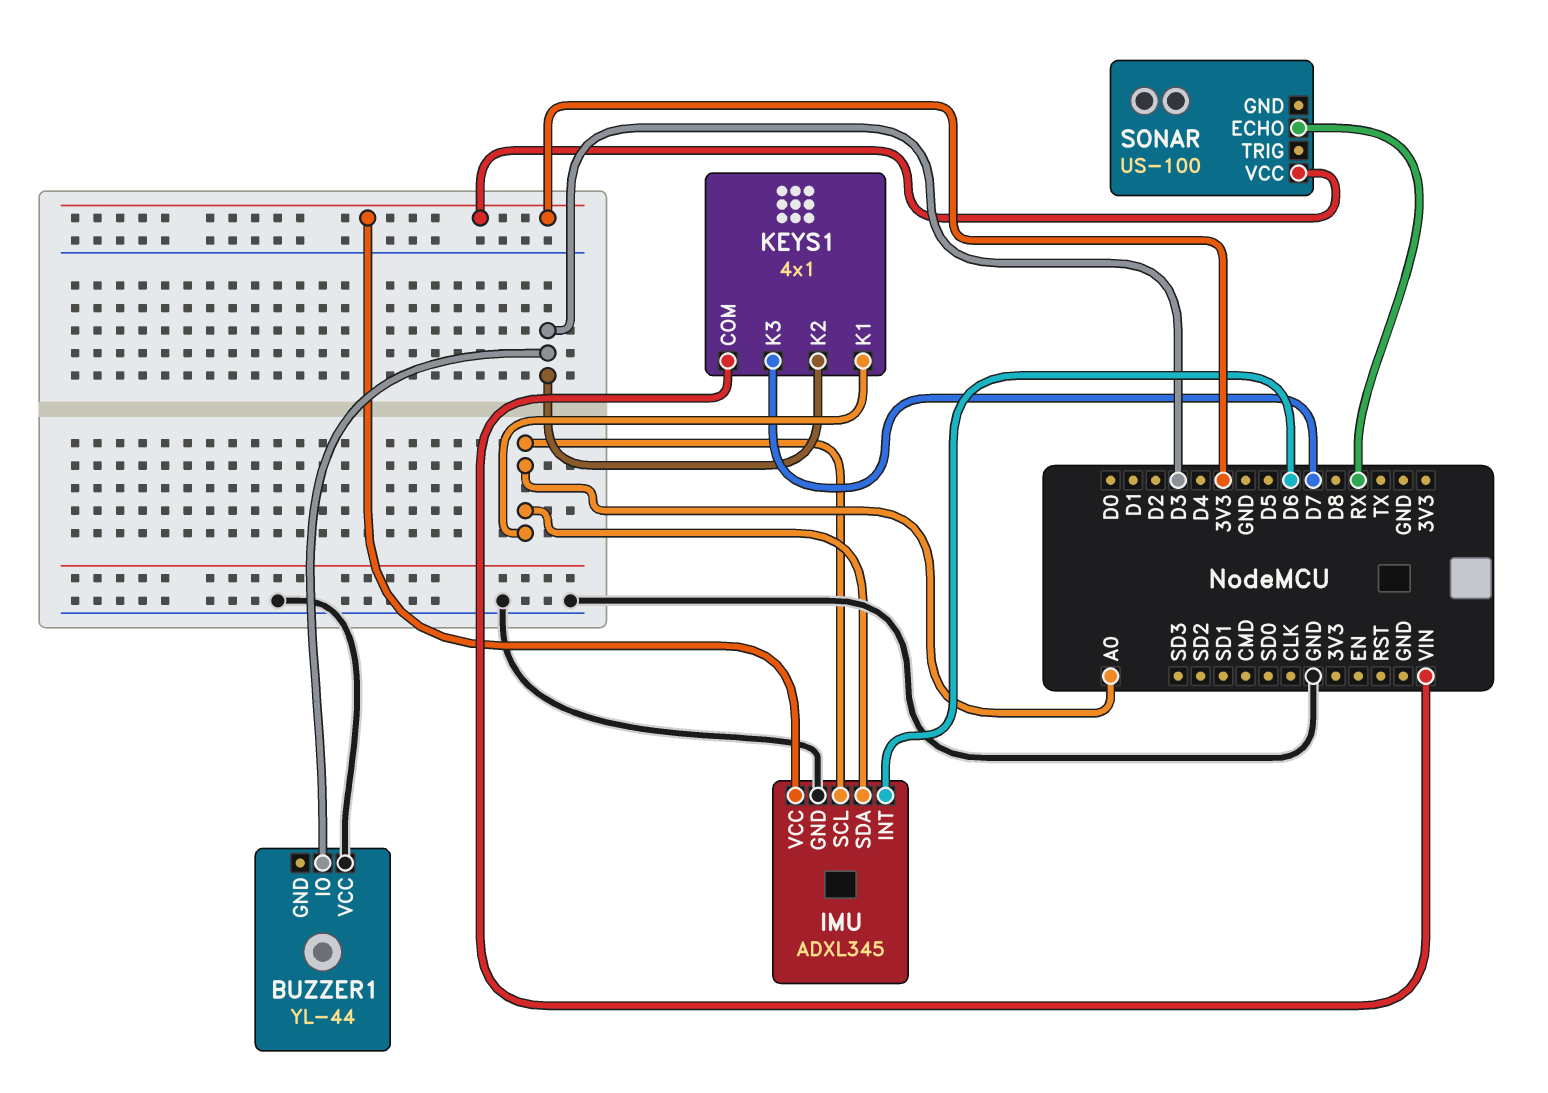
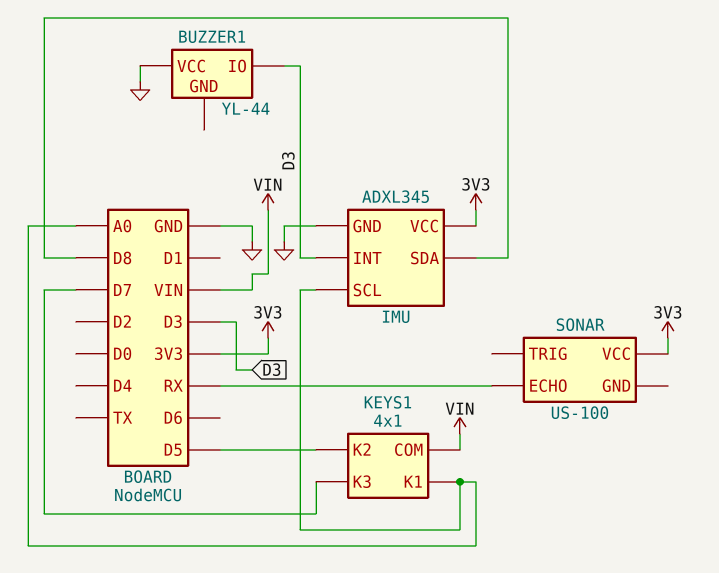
IMU pin INT: D6 -> D3
IMU pin SDA: A0 -> D8
KEYS1 pin K2: D3 -> D5

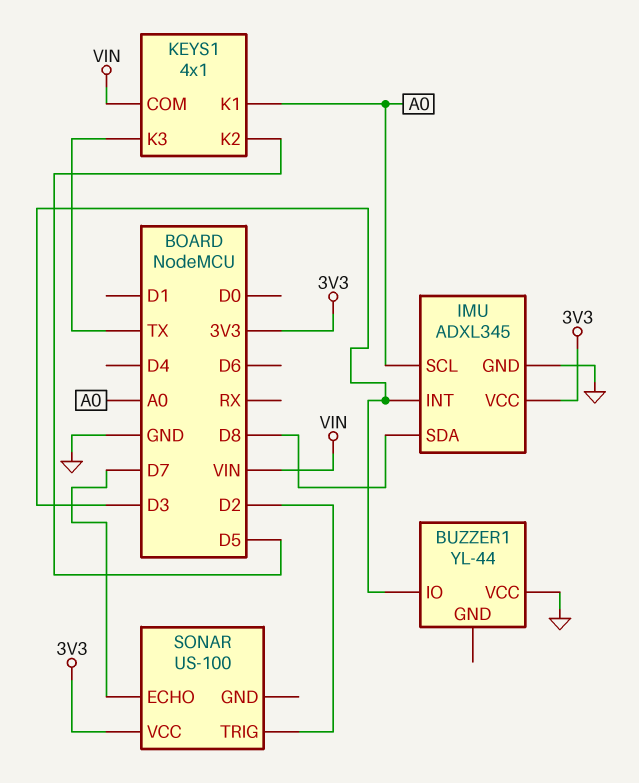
KEYS1 pin K3: D7 -> TX
SONAR pin ECHO: RX -> D7
SONAR pin TRIG: none -> D2

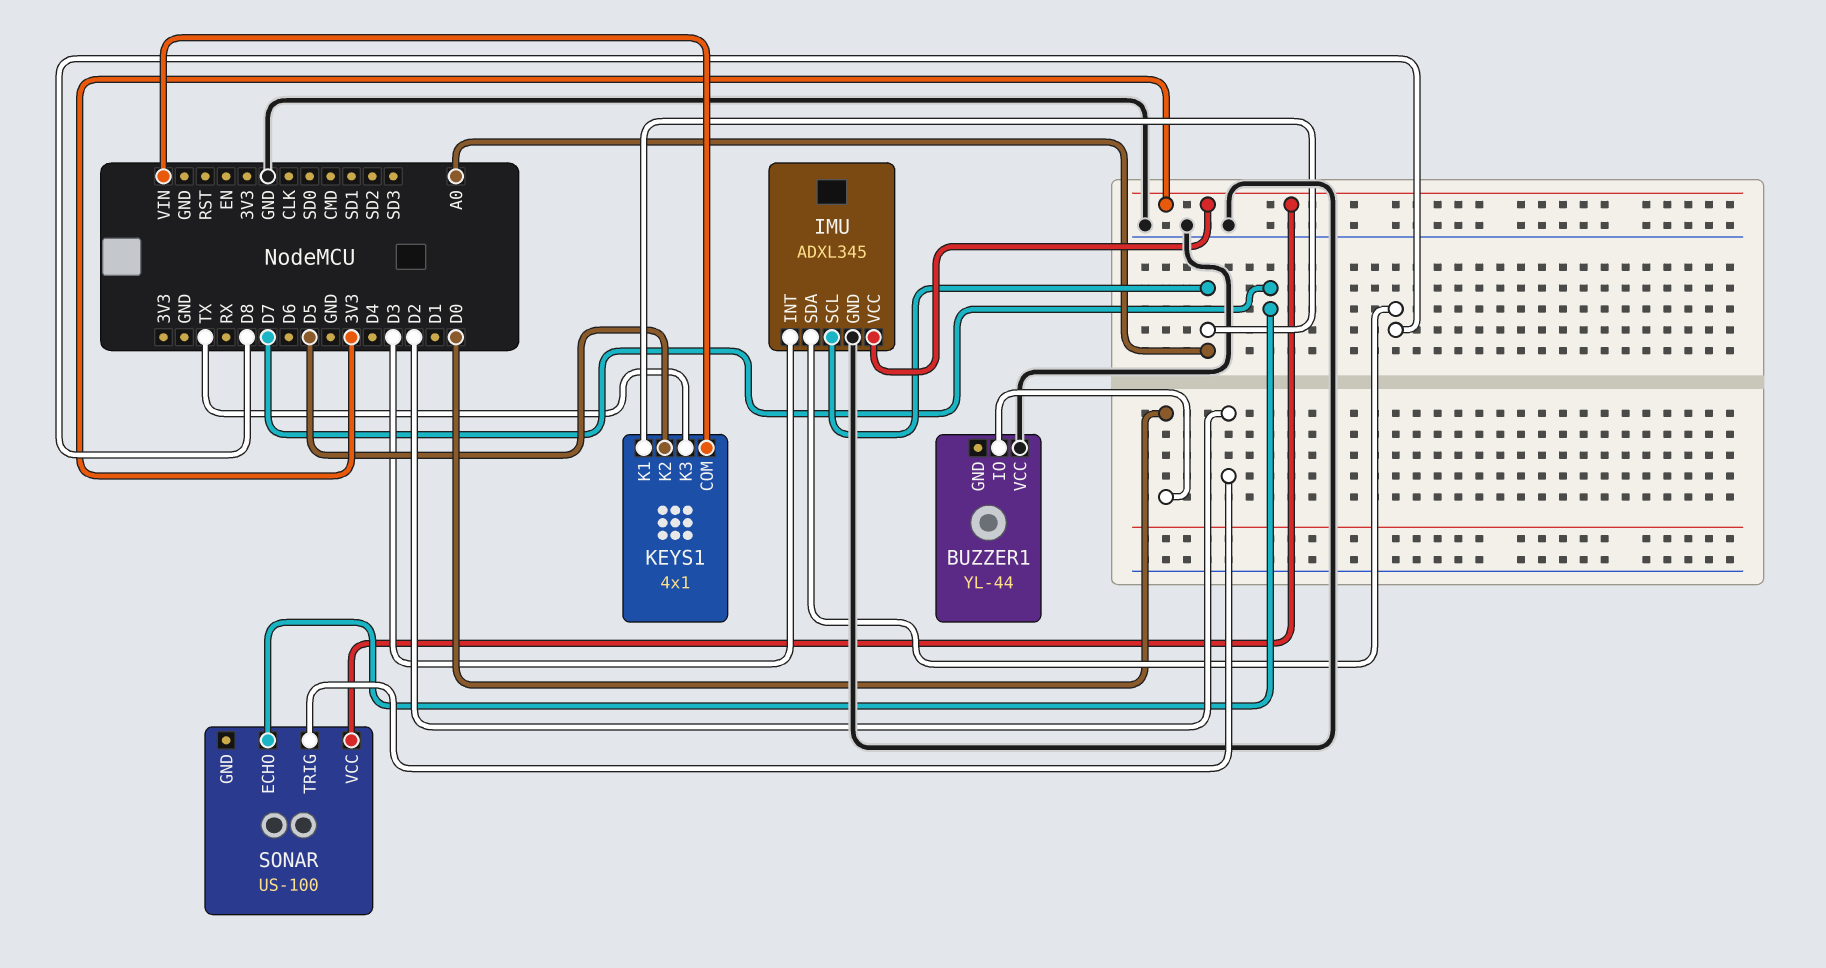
BUZZER1 pin IO: D3 -> D0

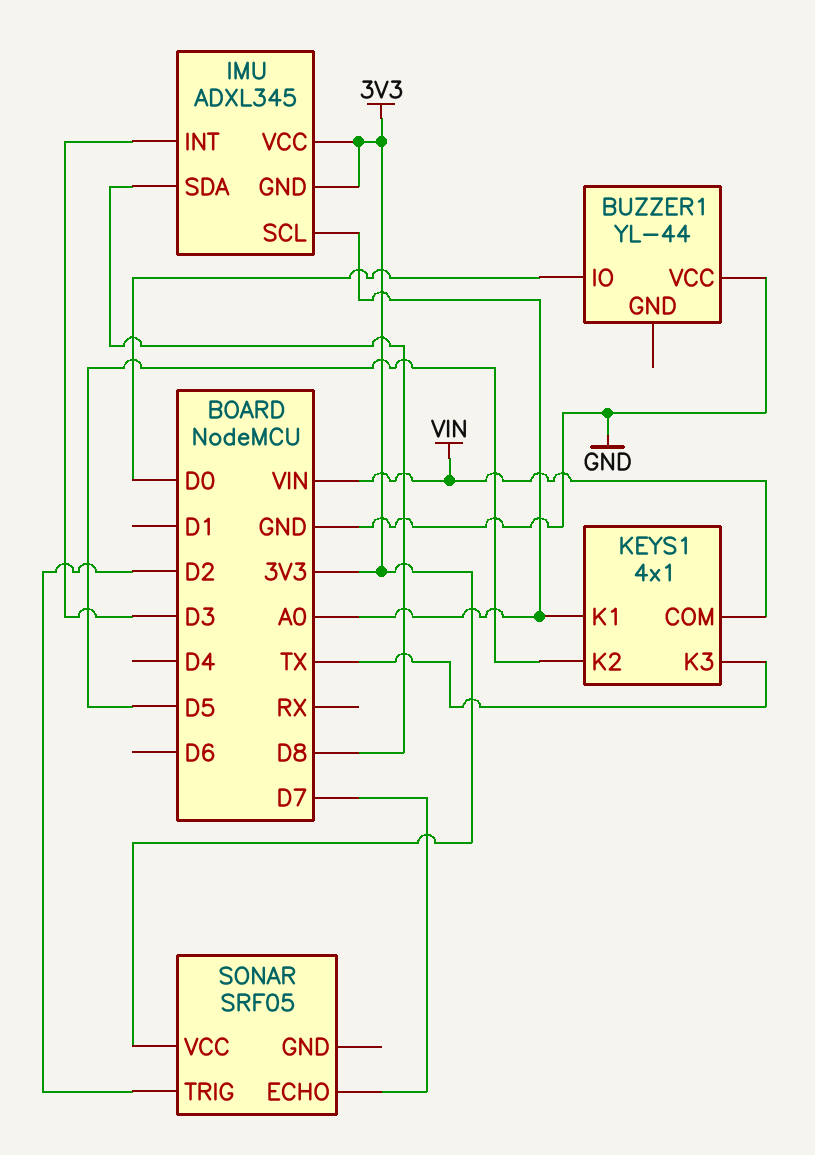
IMU pin GND: GND -> 3V3
SONAR: US-100 -> SRF05

